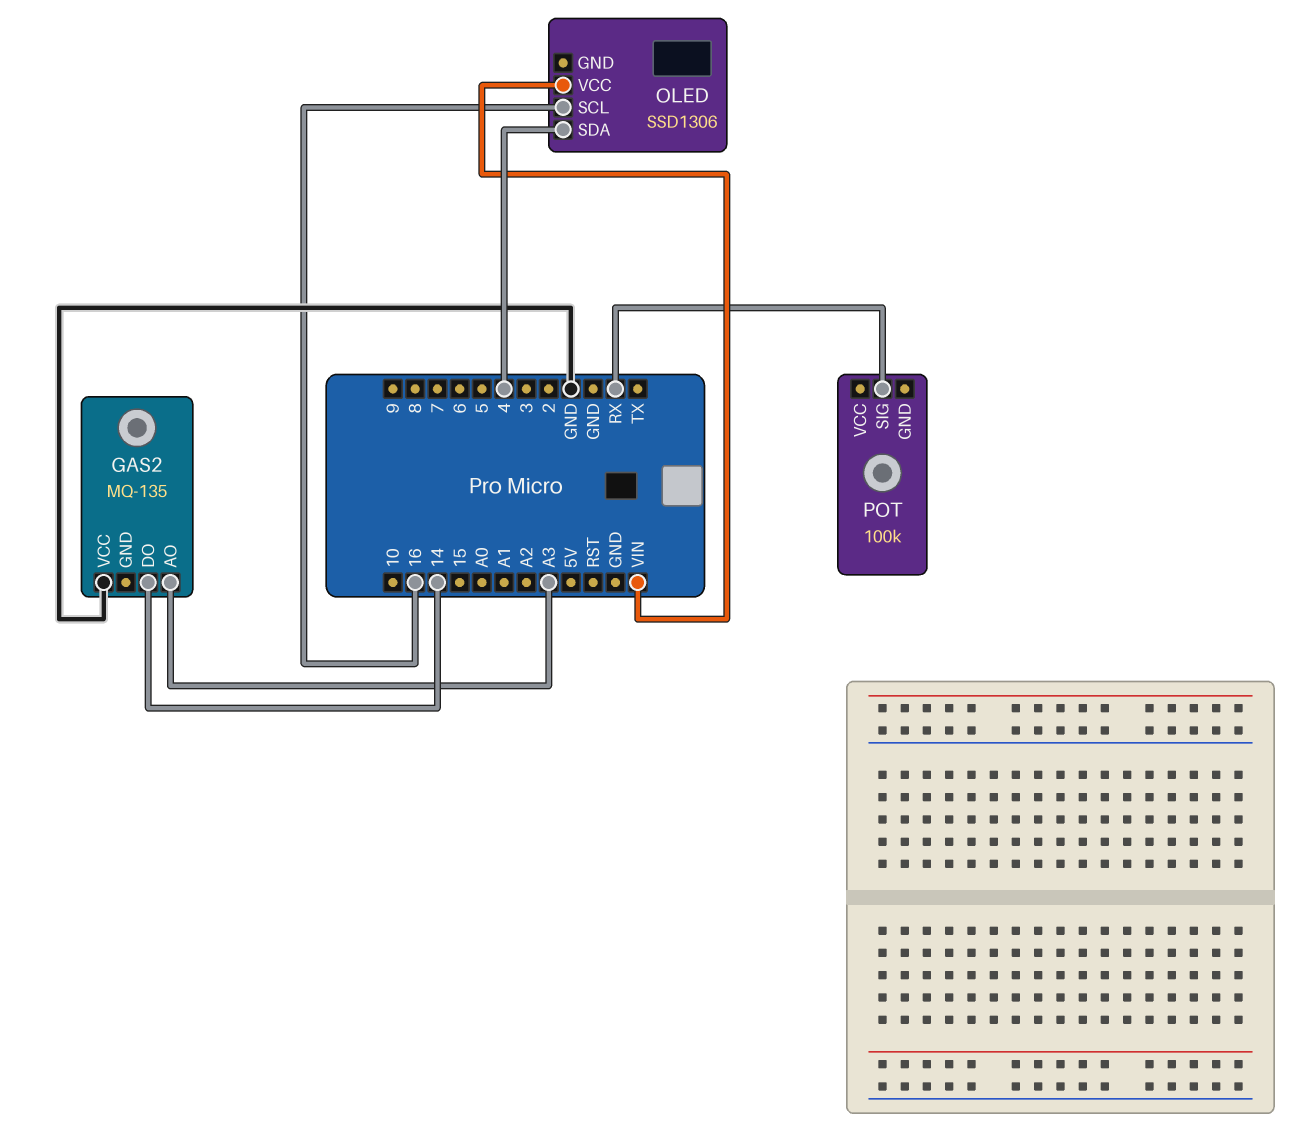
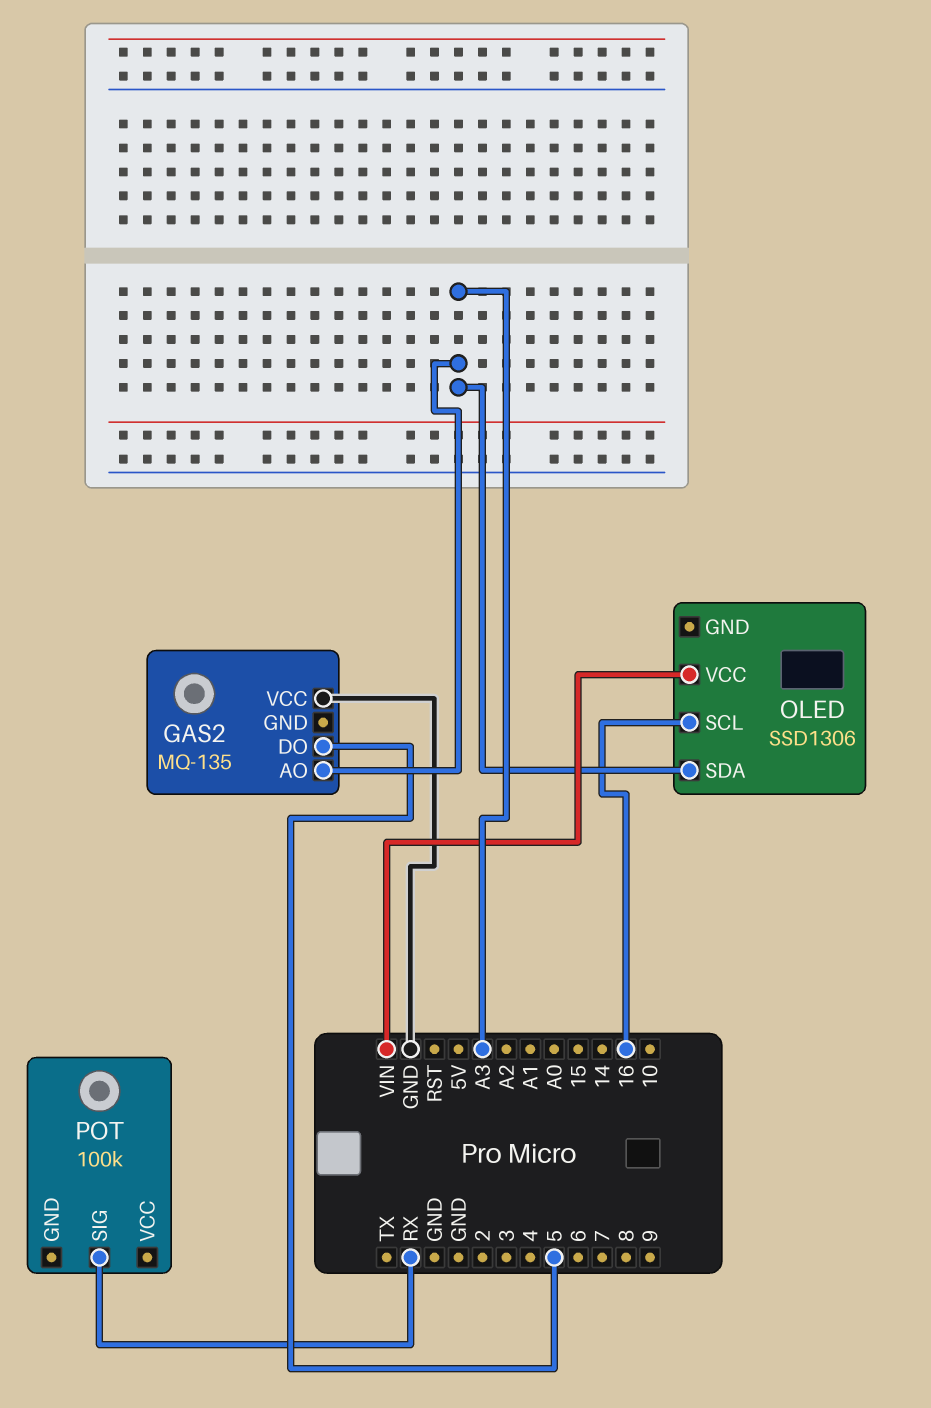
GAS2 pin DO: 14 -> 5
OLED pin SDA: 4 -> A3

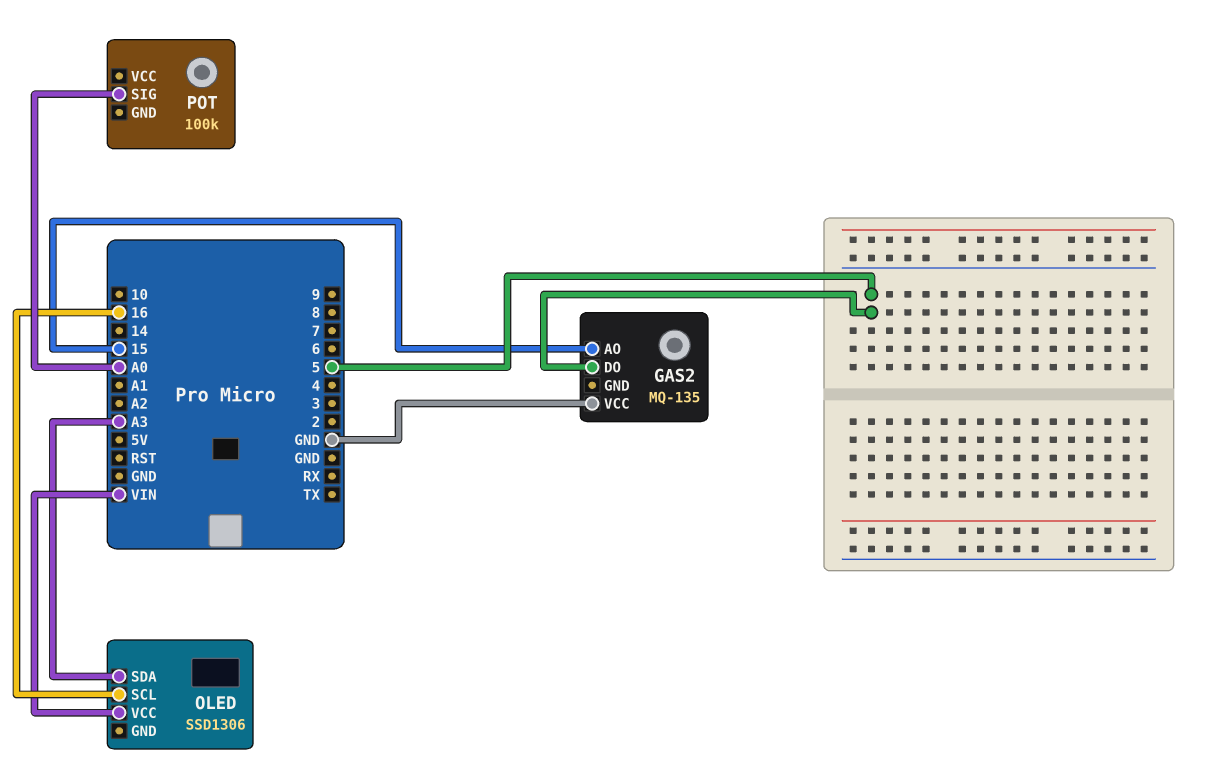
GAS2 pin AO: A3 -> 15
POT pin SIG: RX -> A0

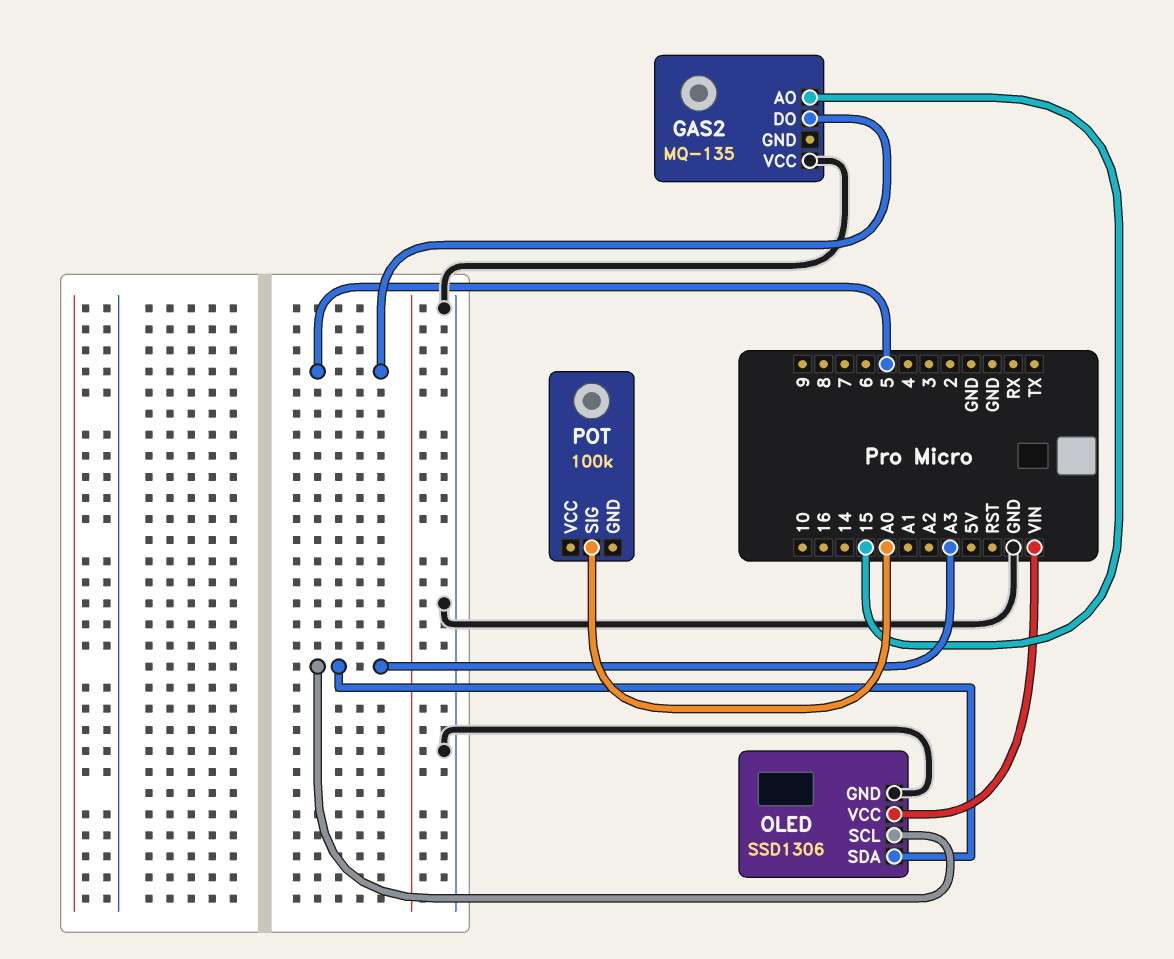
OLED pin GND: none -> GND
OLED pin SCL: 16 -> A3

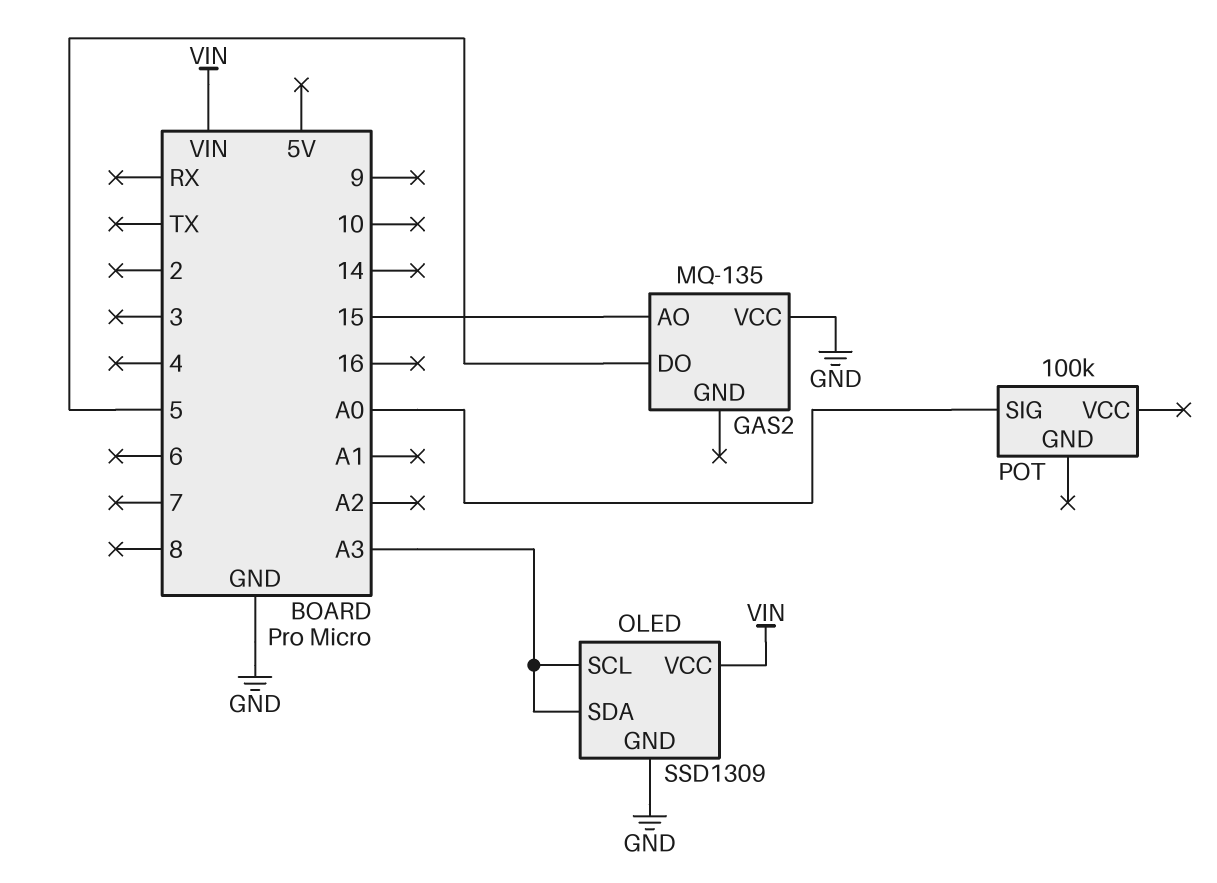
OLED: SSD1306 -> SSD1309

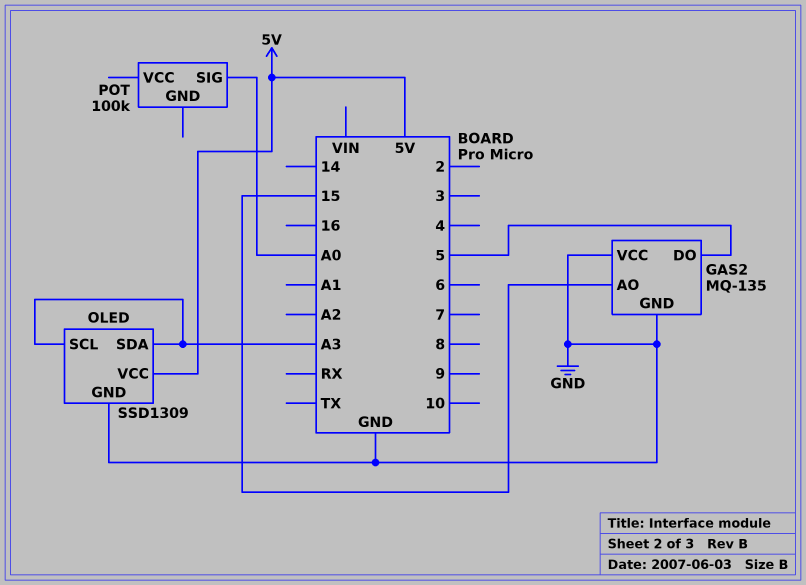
GAS2 pin GND: none -> GND
OLED pin VCC: VIN -> 5V

